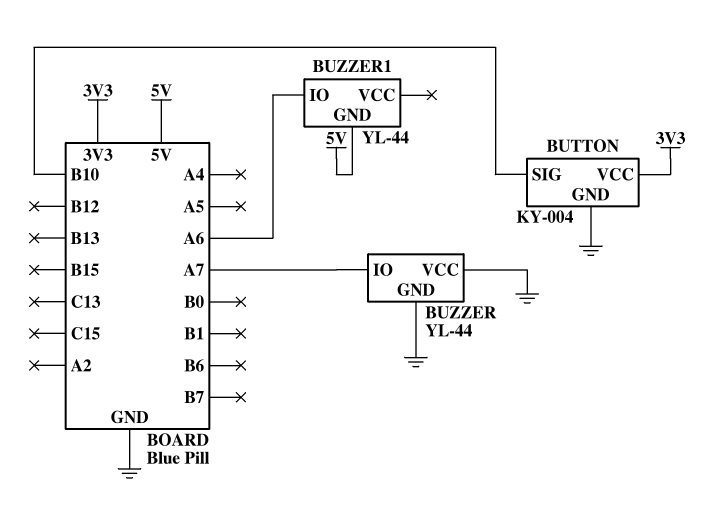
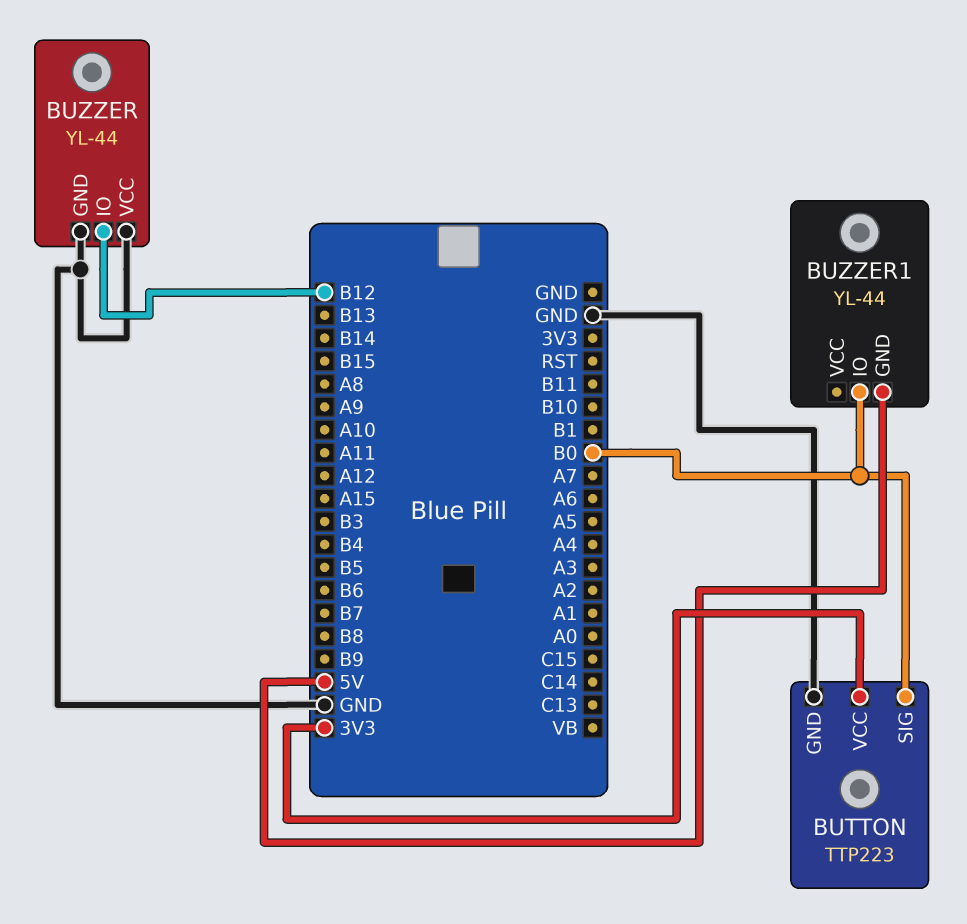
BUTTON: KY-004 -> TTP223
BUTTON pin SIG: B10 -> B0
BUZZER pin IO: A7 -> B12
BUZZER1 pin IO: A6 -> B0

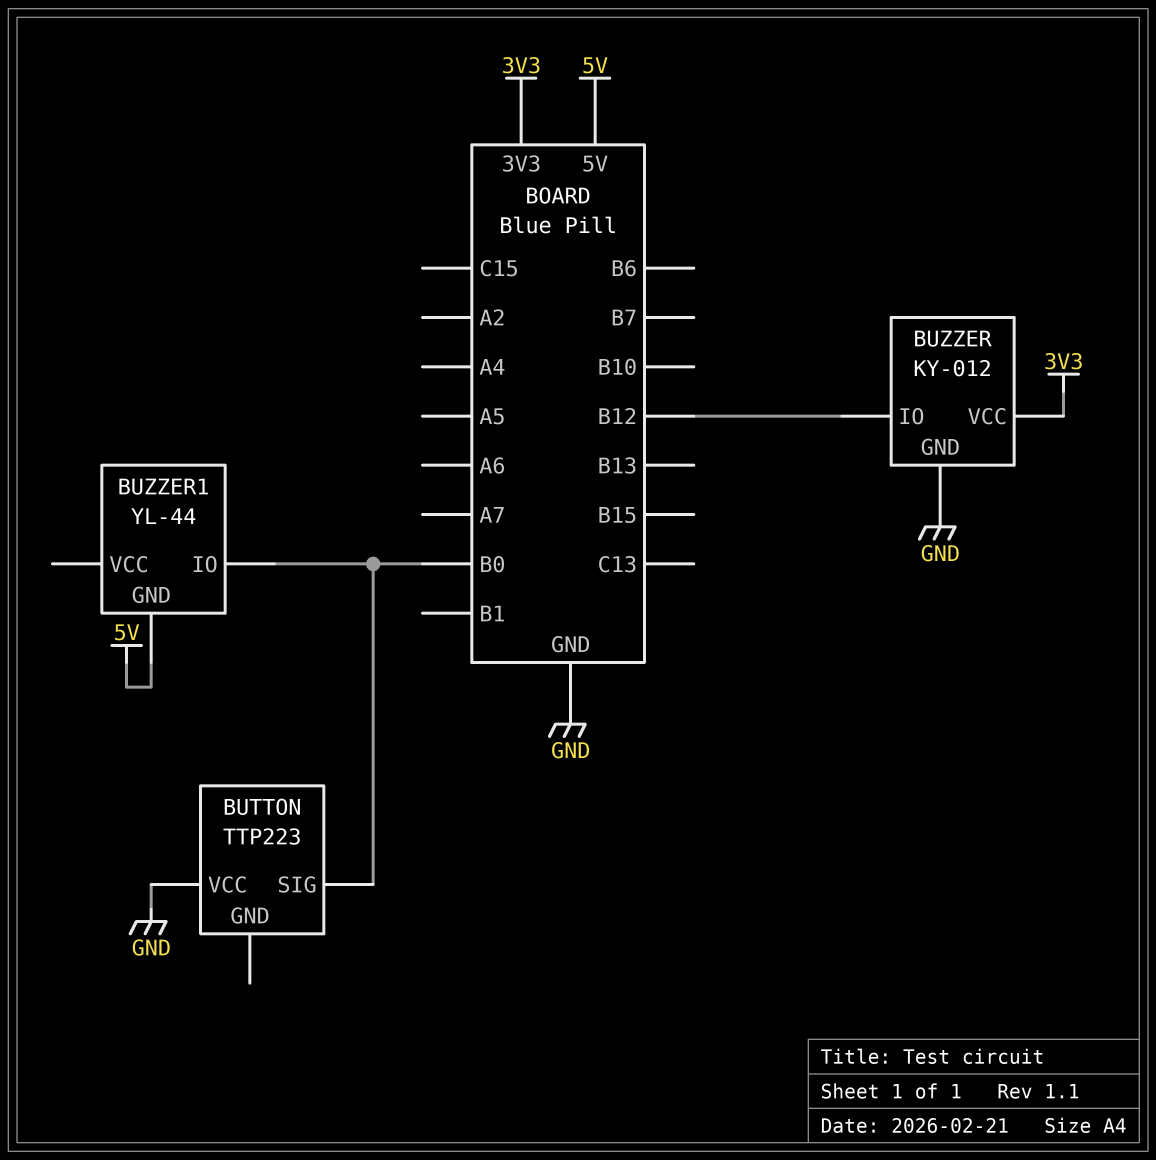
BUTTON pin GND: GND -> none
BUTTON pin VCC: 3V3 -> GND
BUZZER: YL-44 -> KY-012
BUZZER pin VCC: GND -> 3V3

